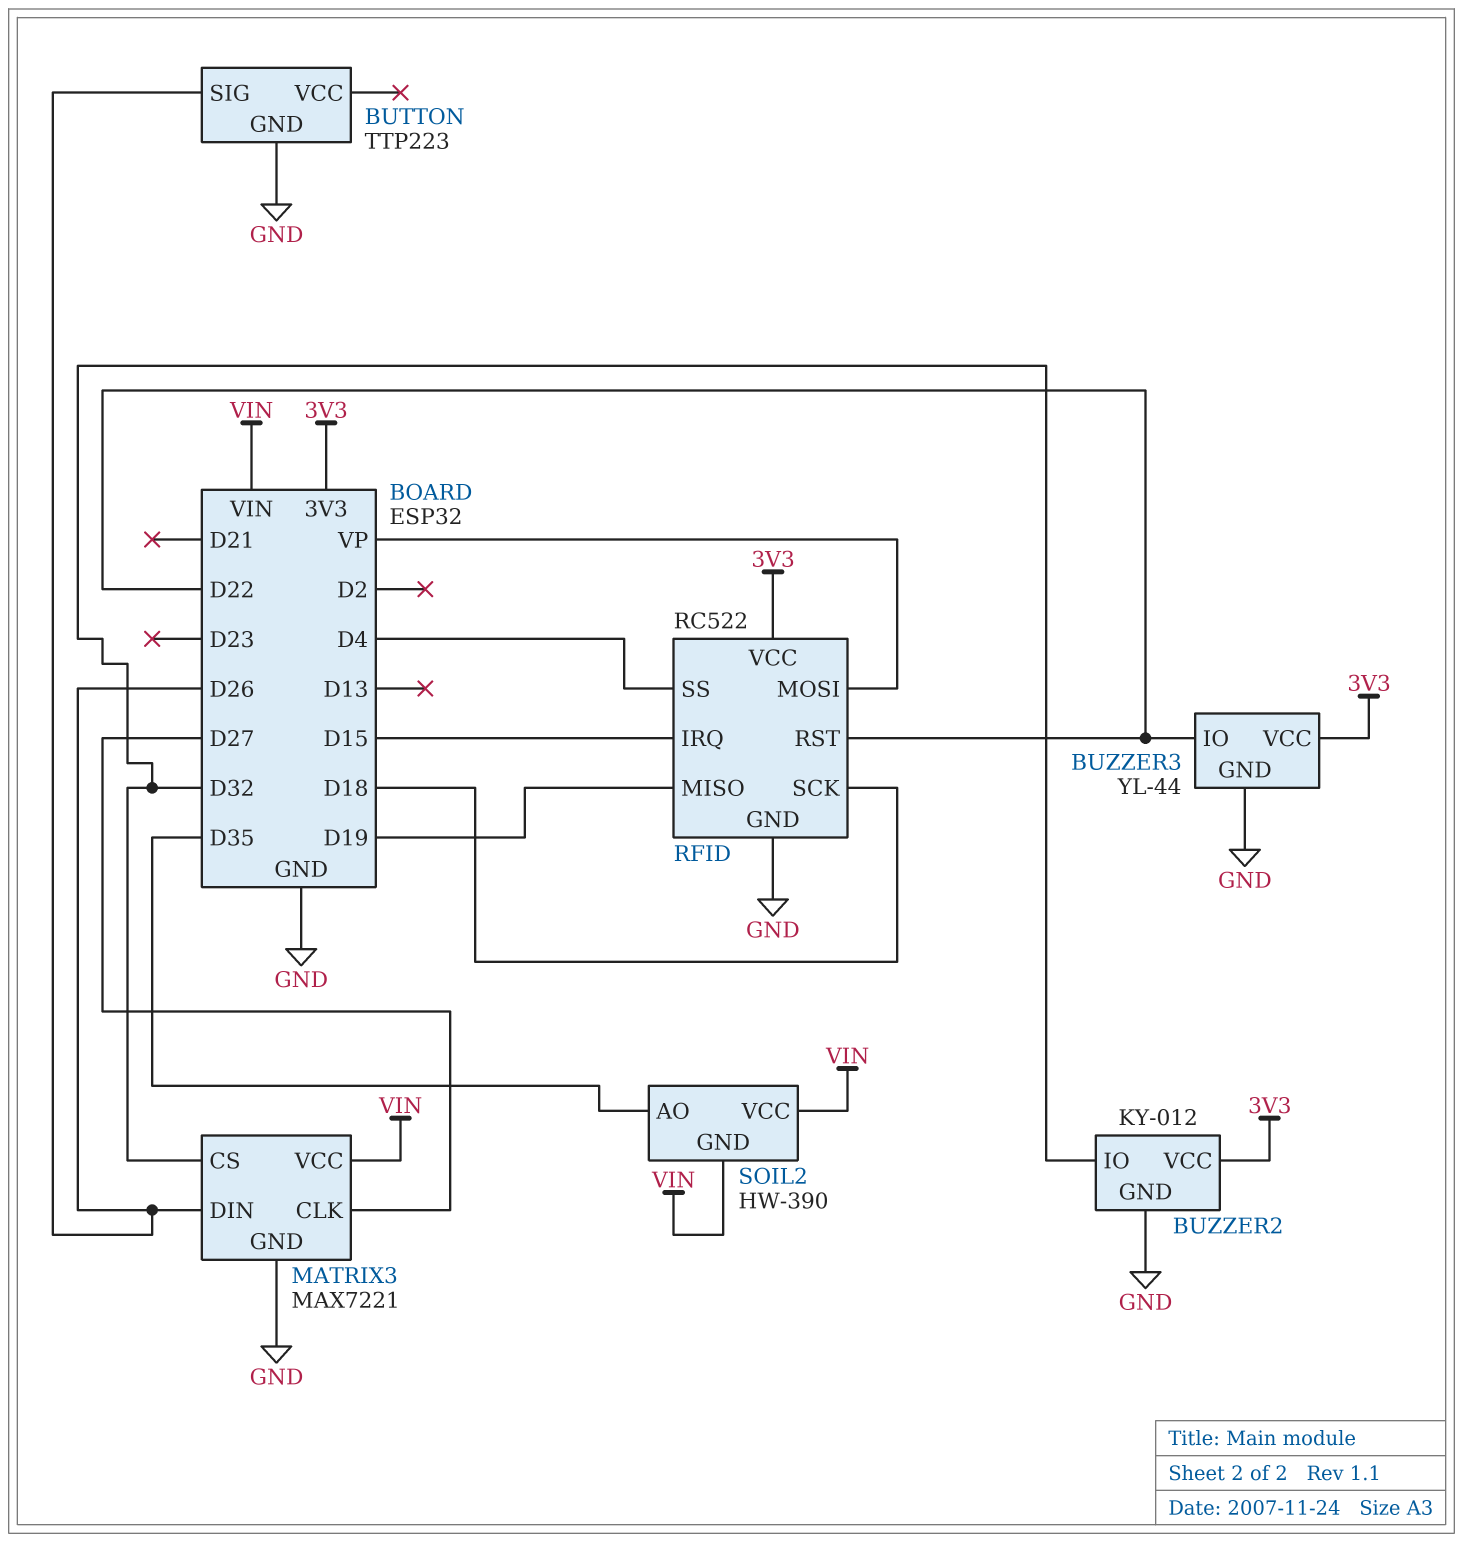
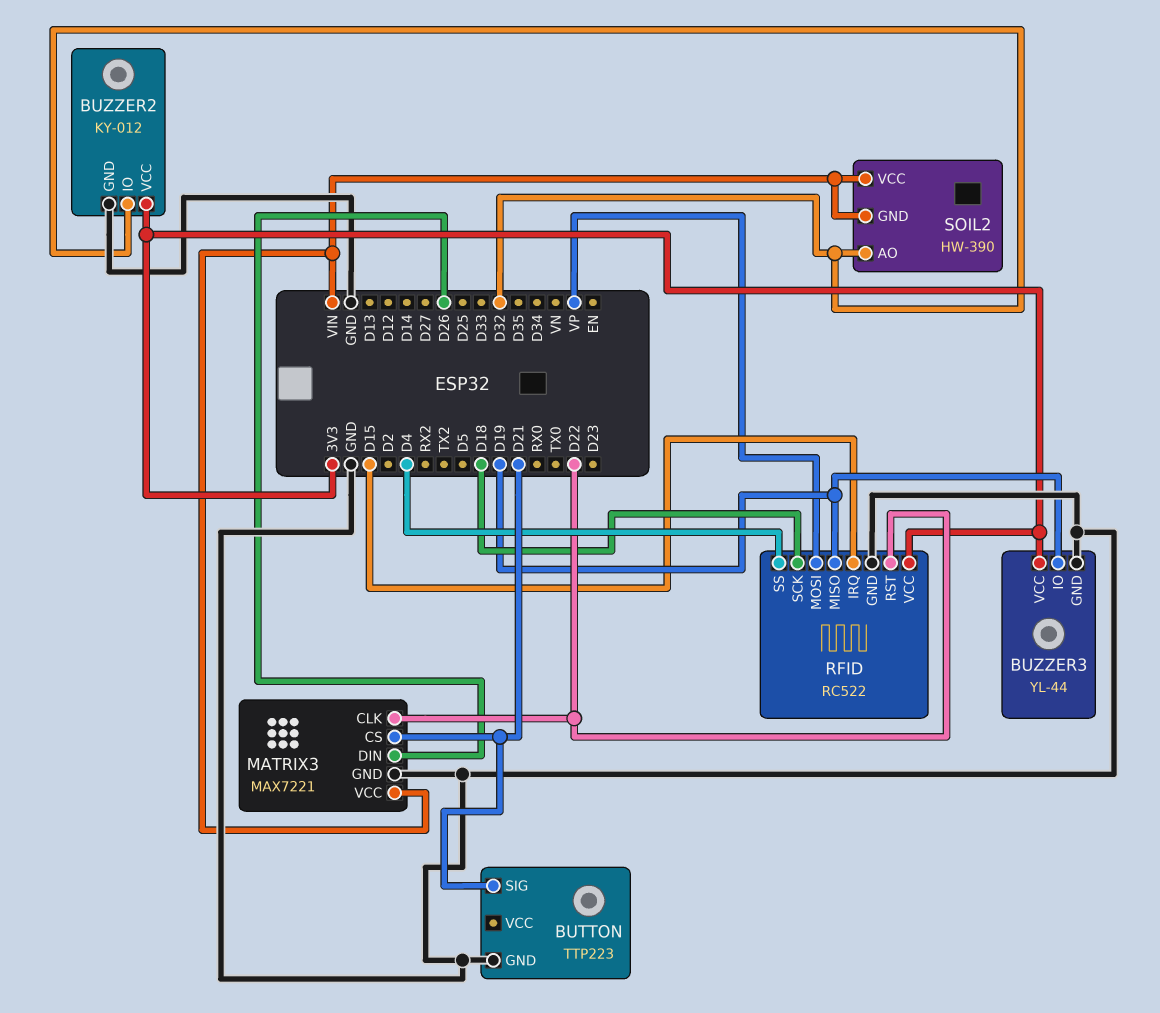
BUTTON pin SIG: D26 -> D21
BUZZER3 pin IO: D22 -> D19
MATRIX3 pin CLK: D27 -> D22
MATRIX3 pin CS: D32 -> D21
SOIL2 pin AO: D35 -> D32

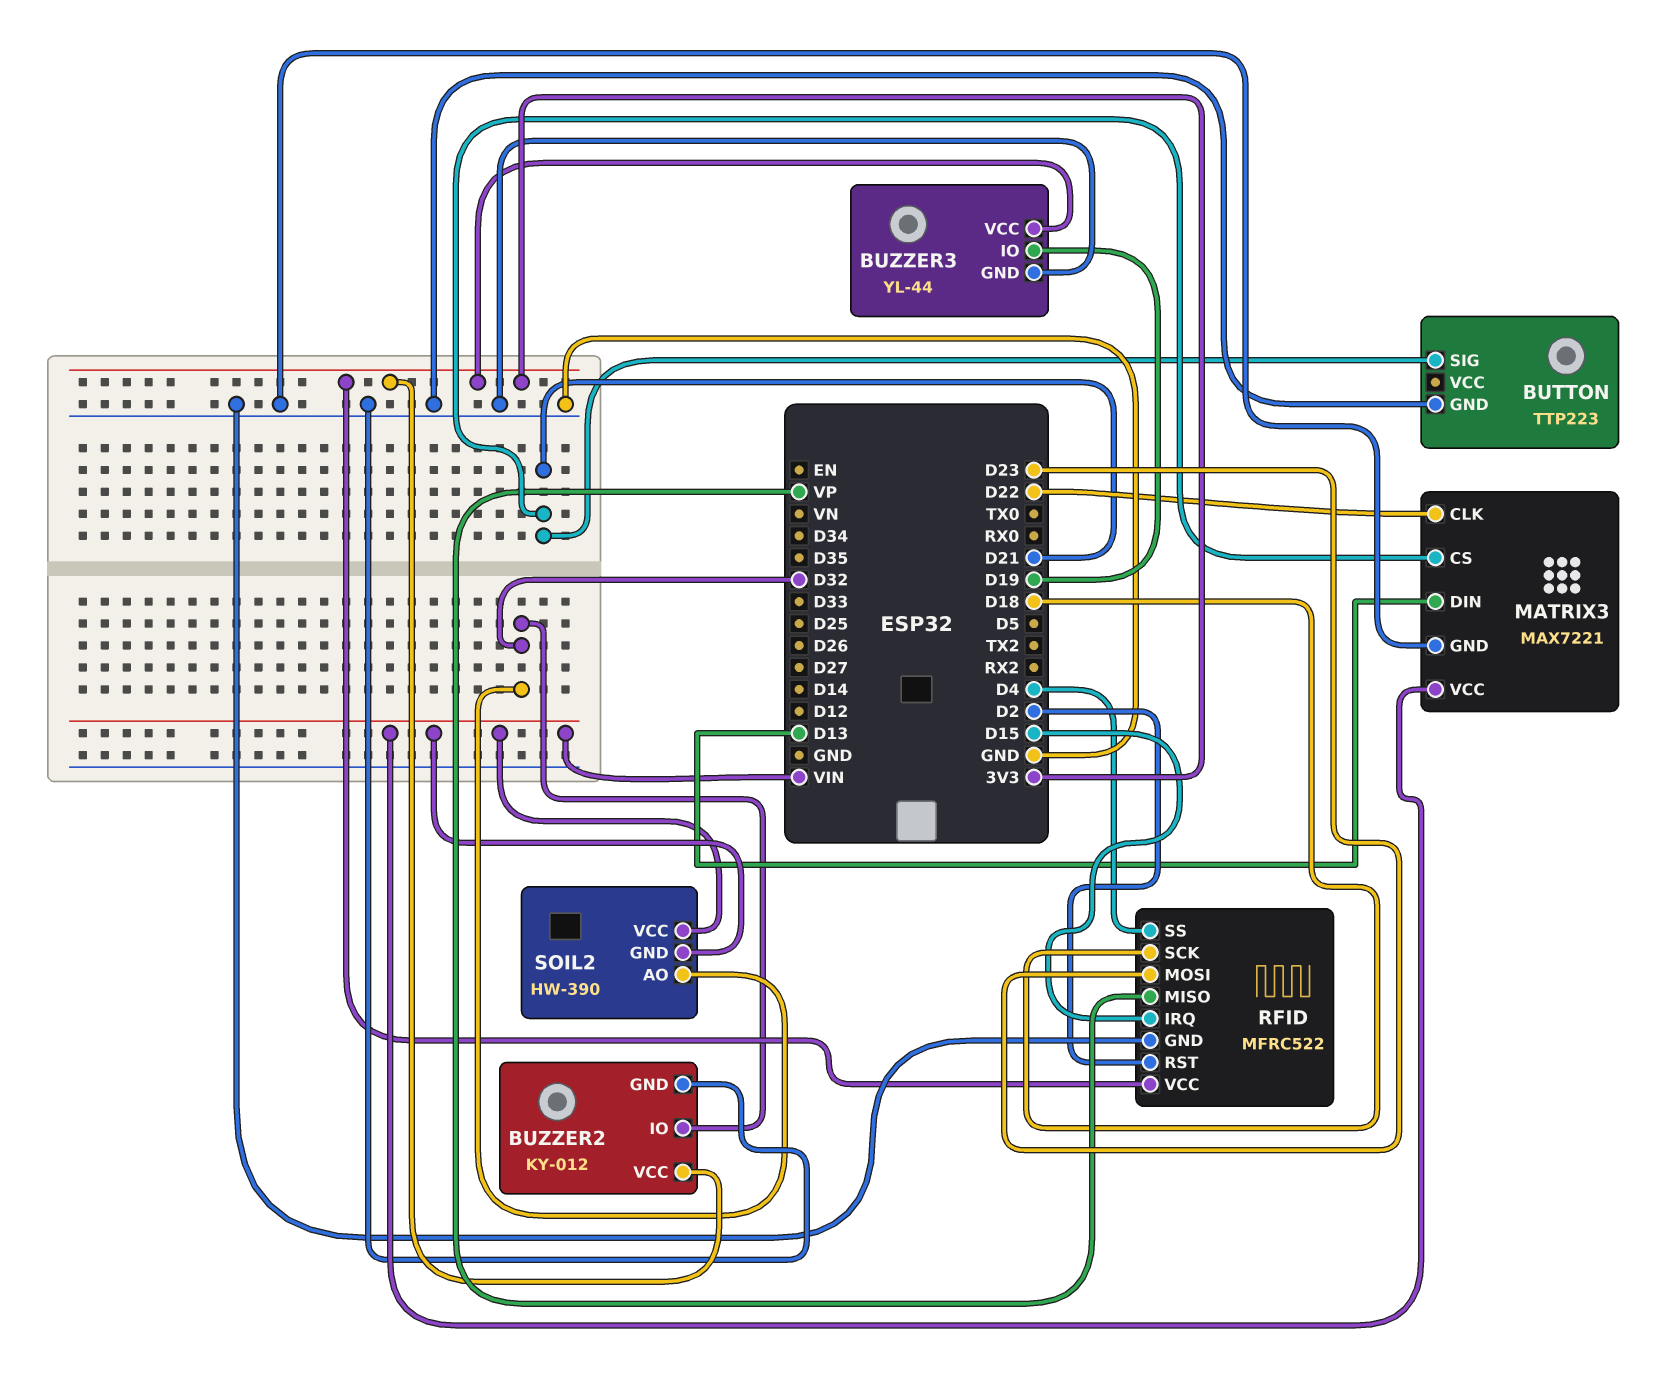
MATRIX3 pin DIN: D26 -> D13
RFID: RC522 -> MFRC522
RFID pin MISO: D19 -> VP
RFID pin MOSI: VP -> D23
RFID pin RST: D22 -> D2

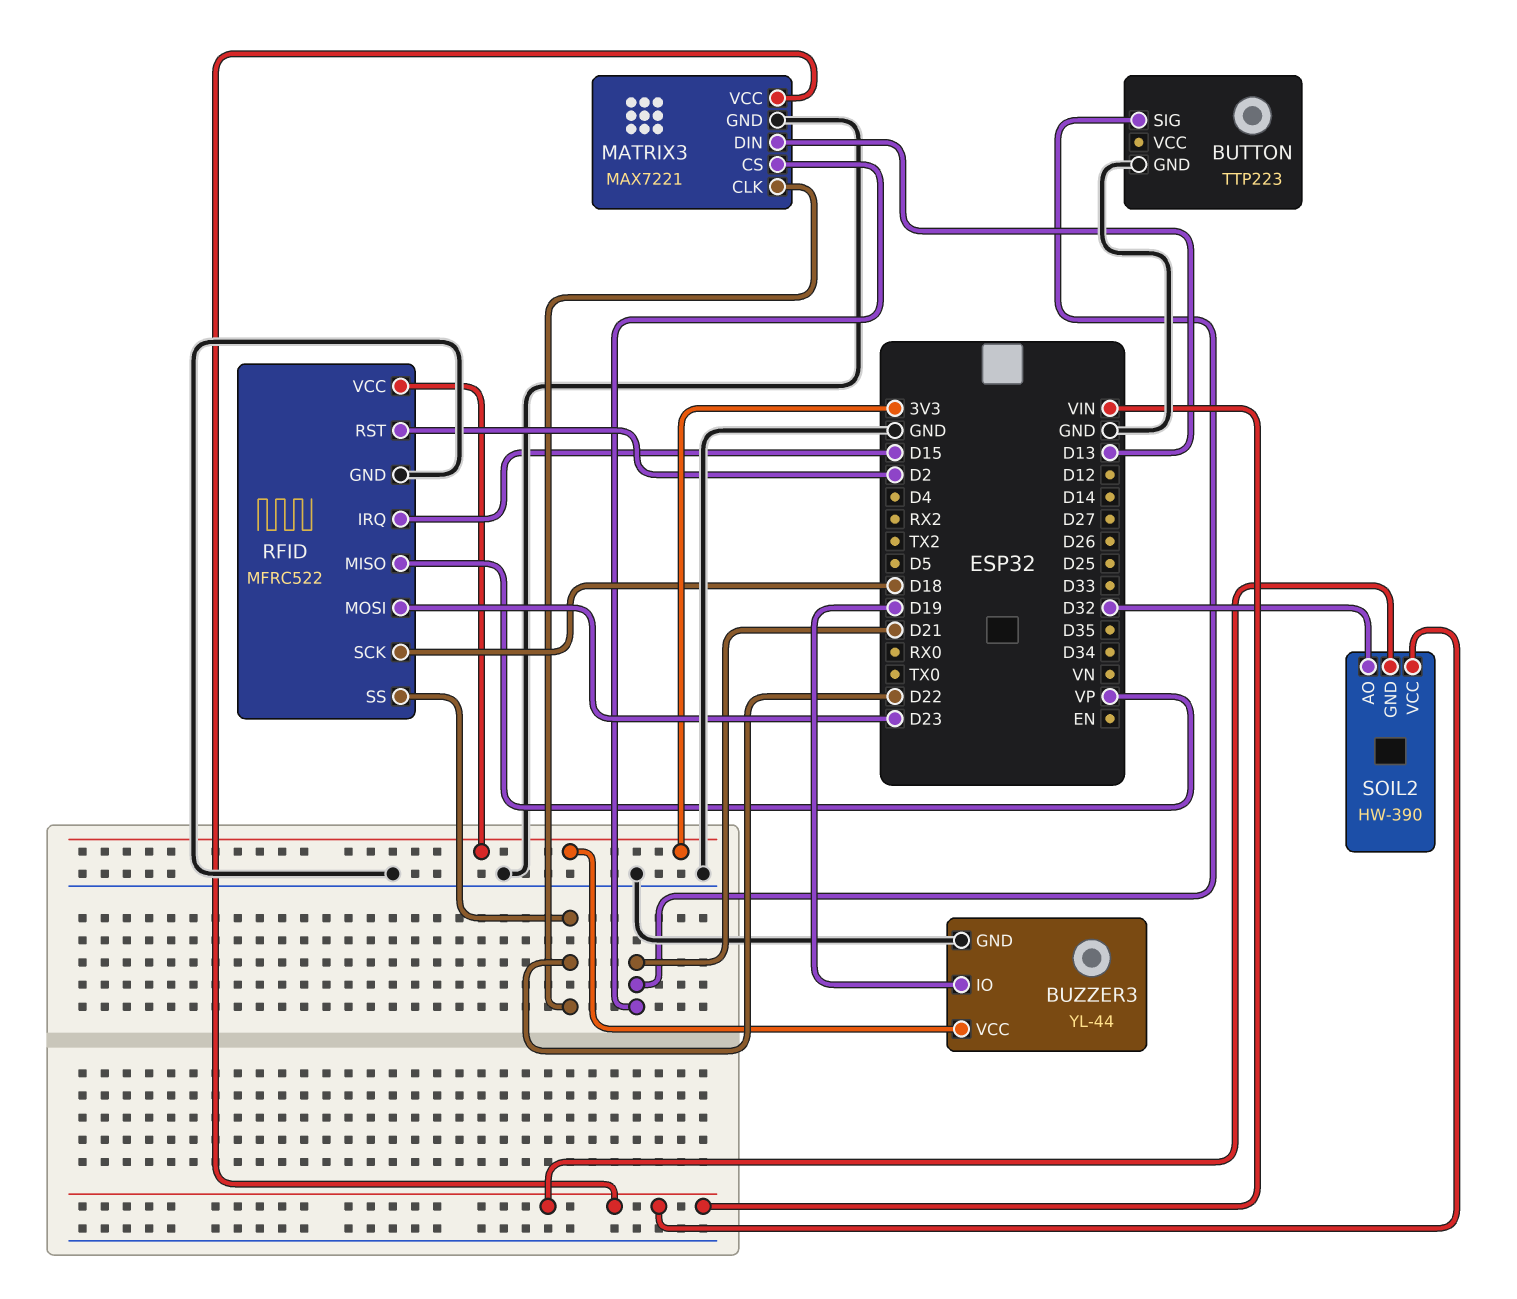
BUZZER2: KY-012 -> none
BUZZER2 pin GND: GND -> none
BUZZER2 pin IO: D32 -> none
BUZZER2 pin VCC: 3V3 -> none
RFID pin SS: D4 -> D22

